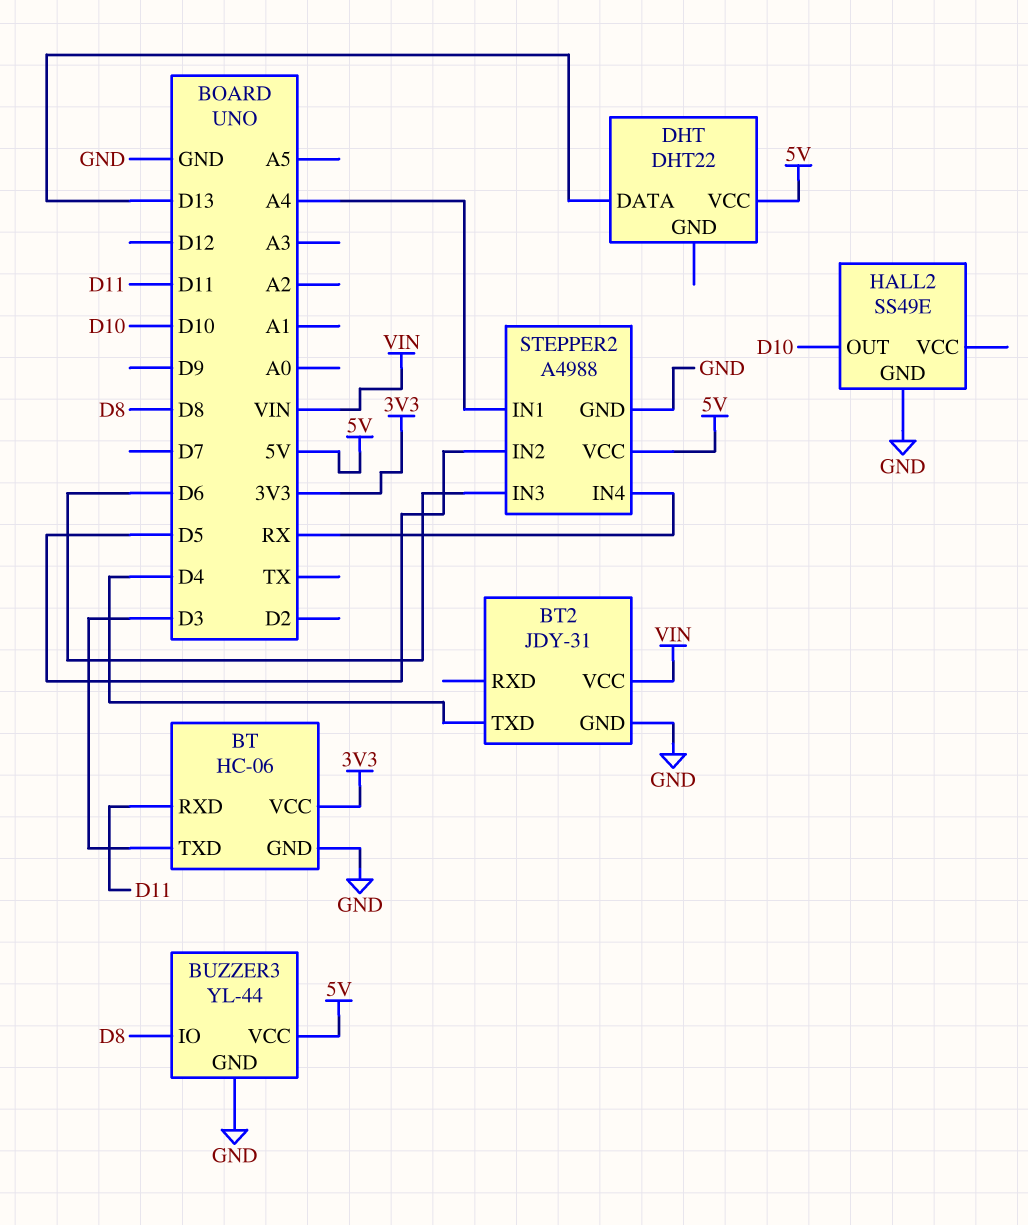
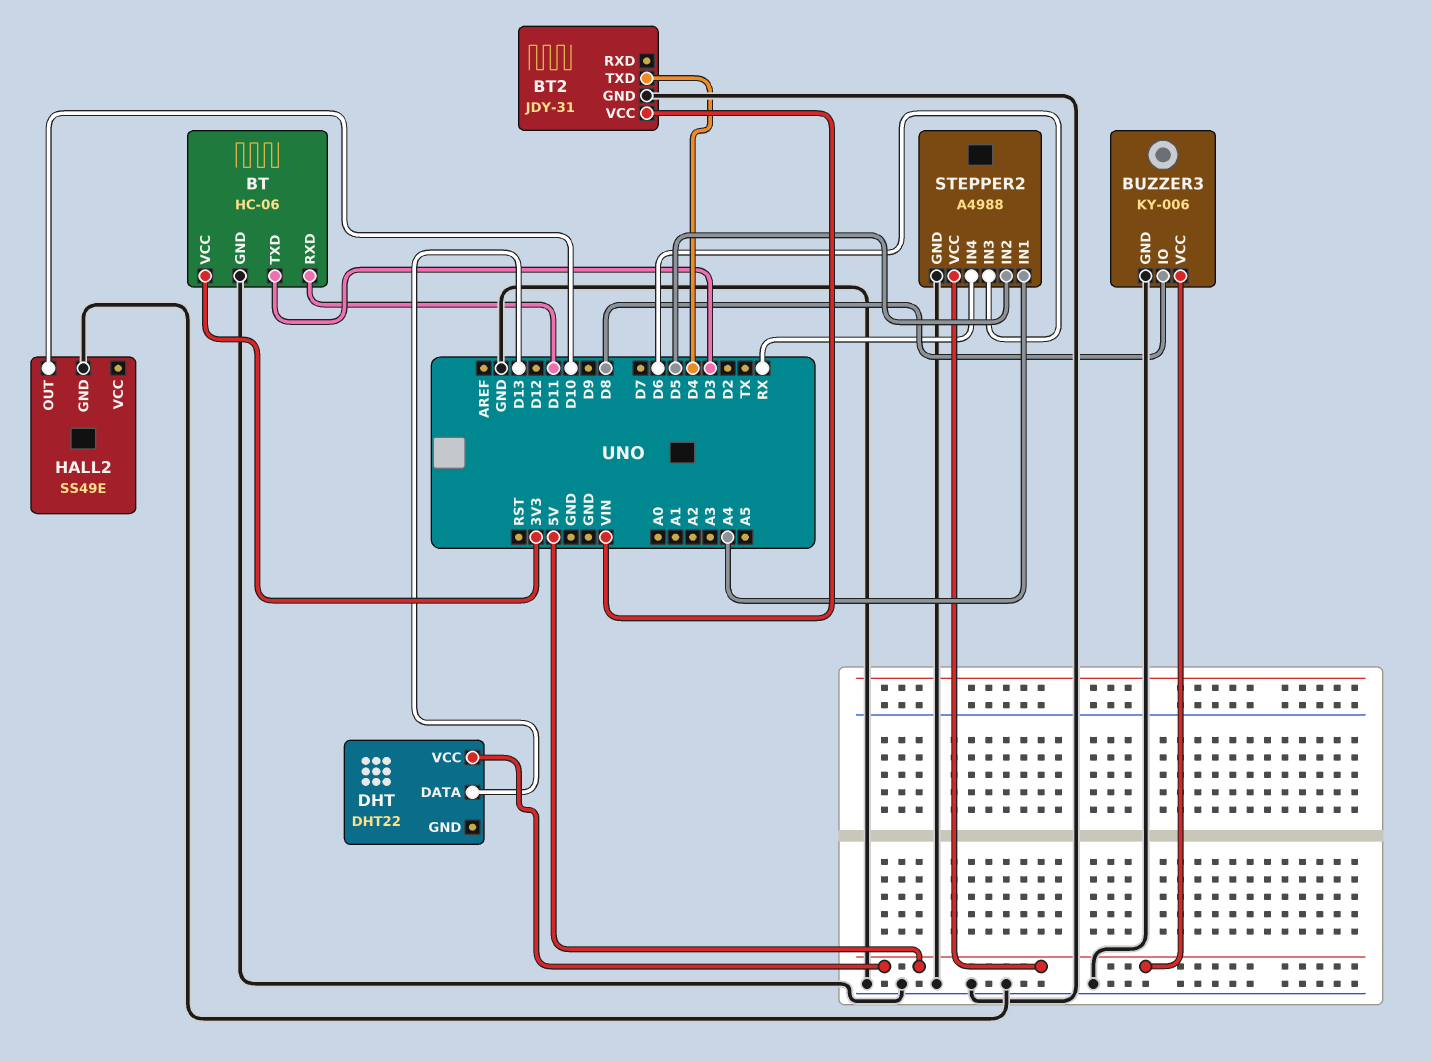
BUZZER3: YL-44 -> KY-006

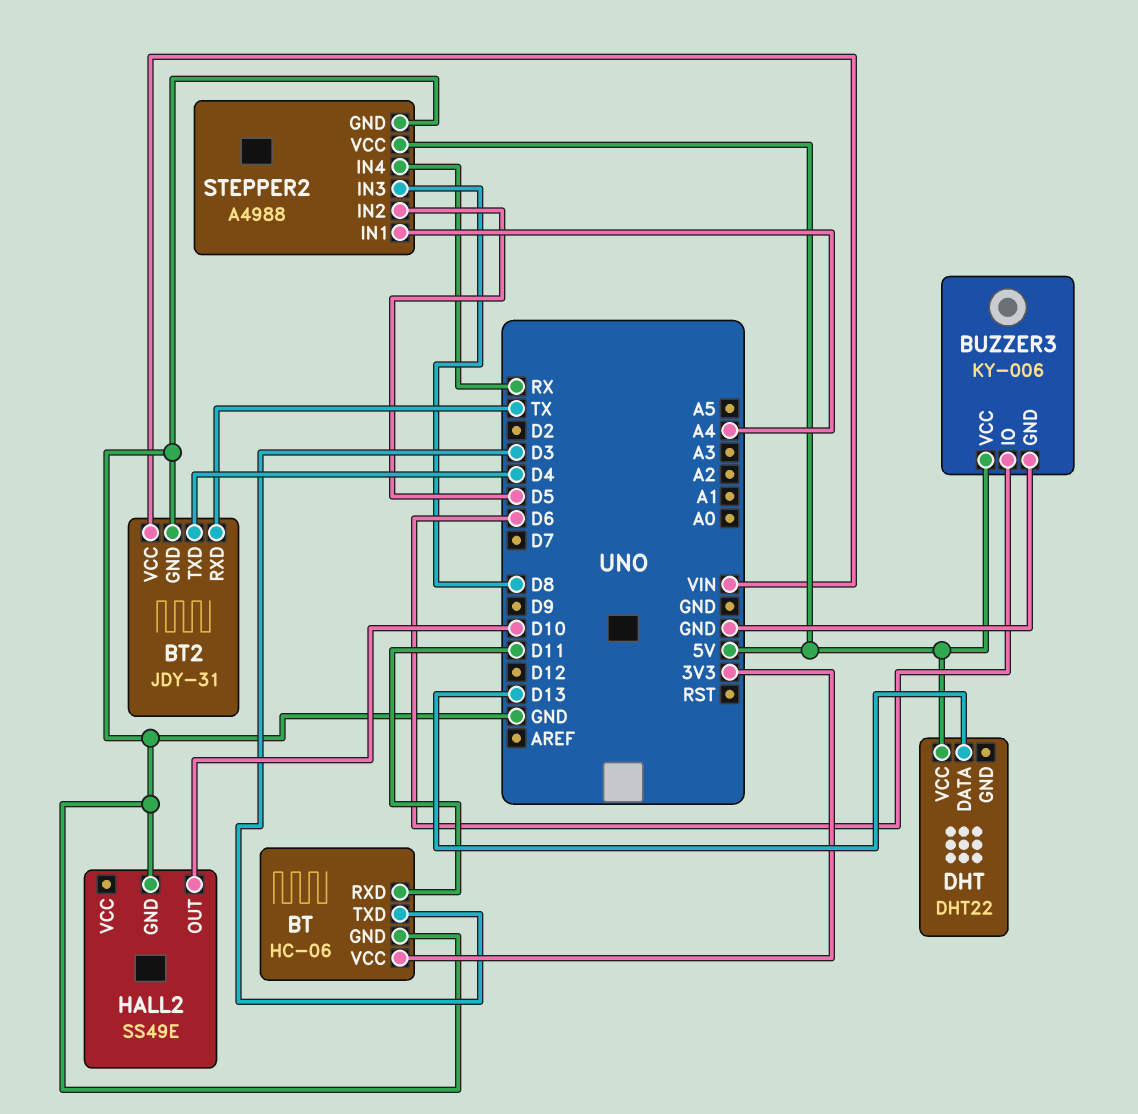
BT2 pin RXD: none -> TX
BUZZER3 pin IO: D8 -> D6
STEPPER2 pin IN3: D6 -> D8

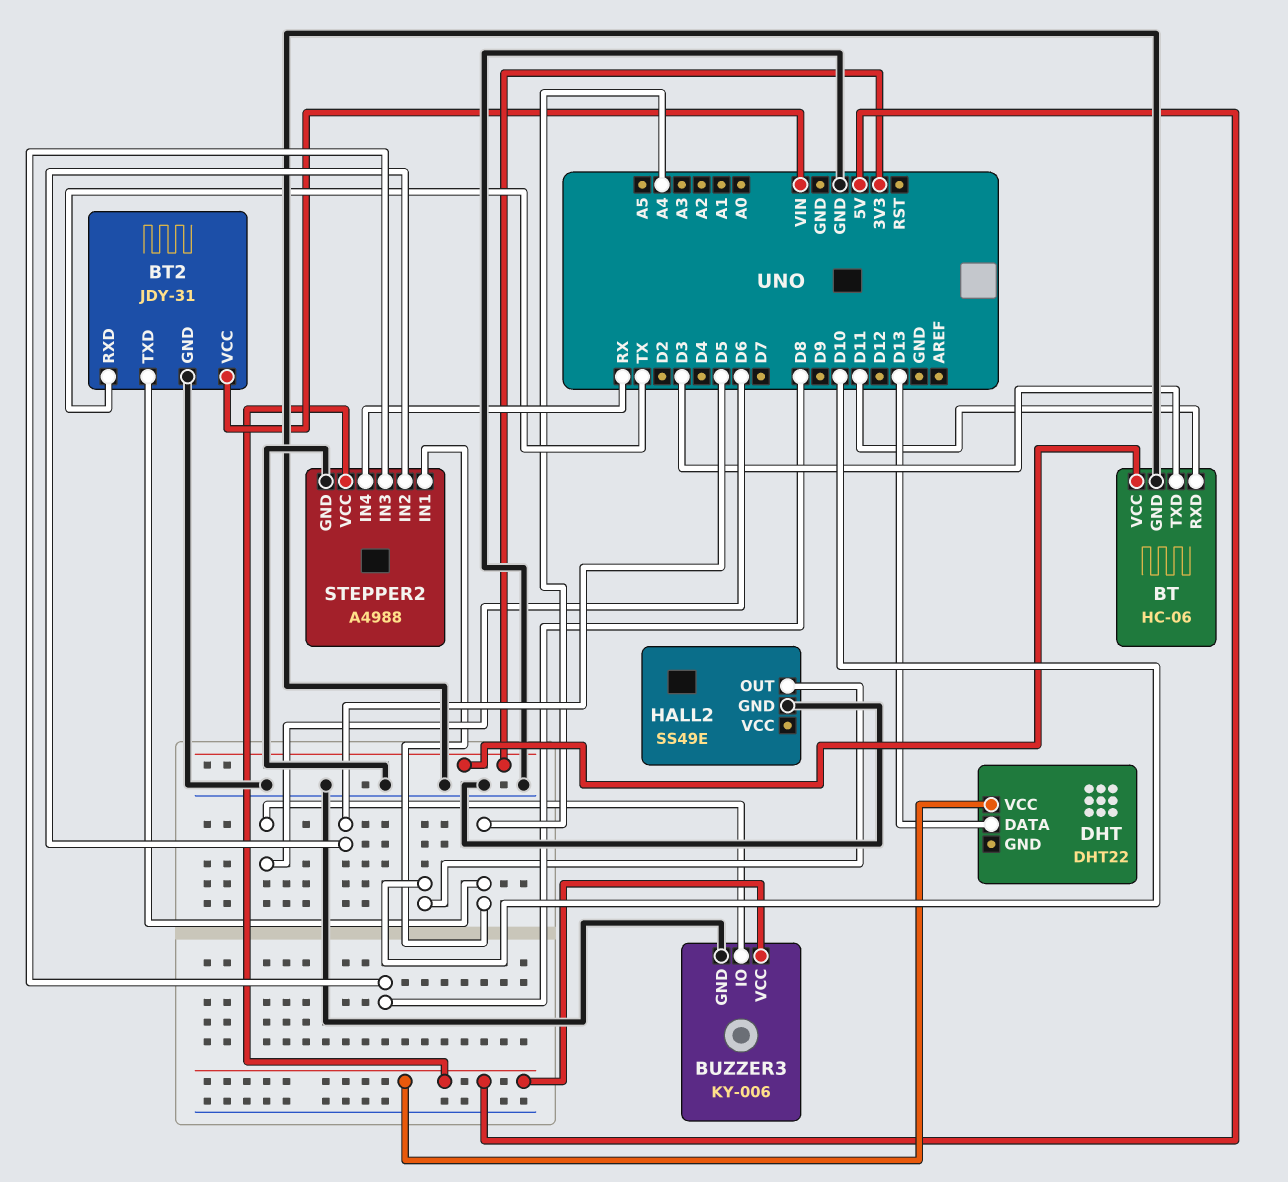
BT2 pin TXD: D4 -> A4

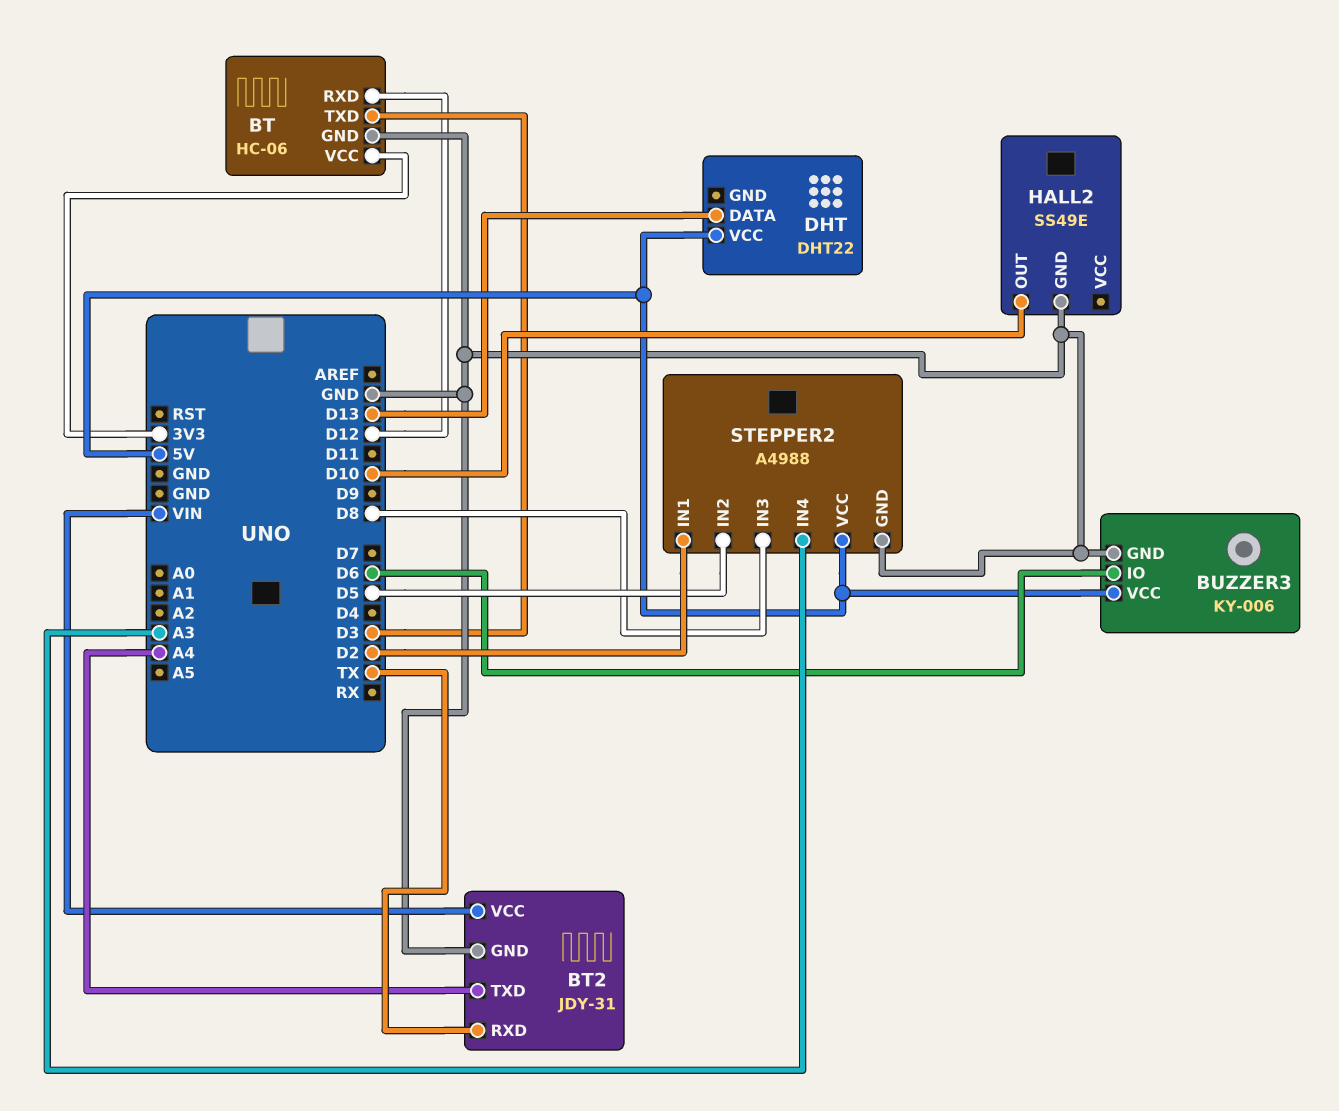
BT pin RXD: D11 -> D12
STEPPER2 pin IN1: A4 -> D2
STEPPER2 pin IN4: RX -> A3

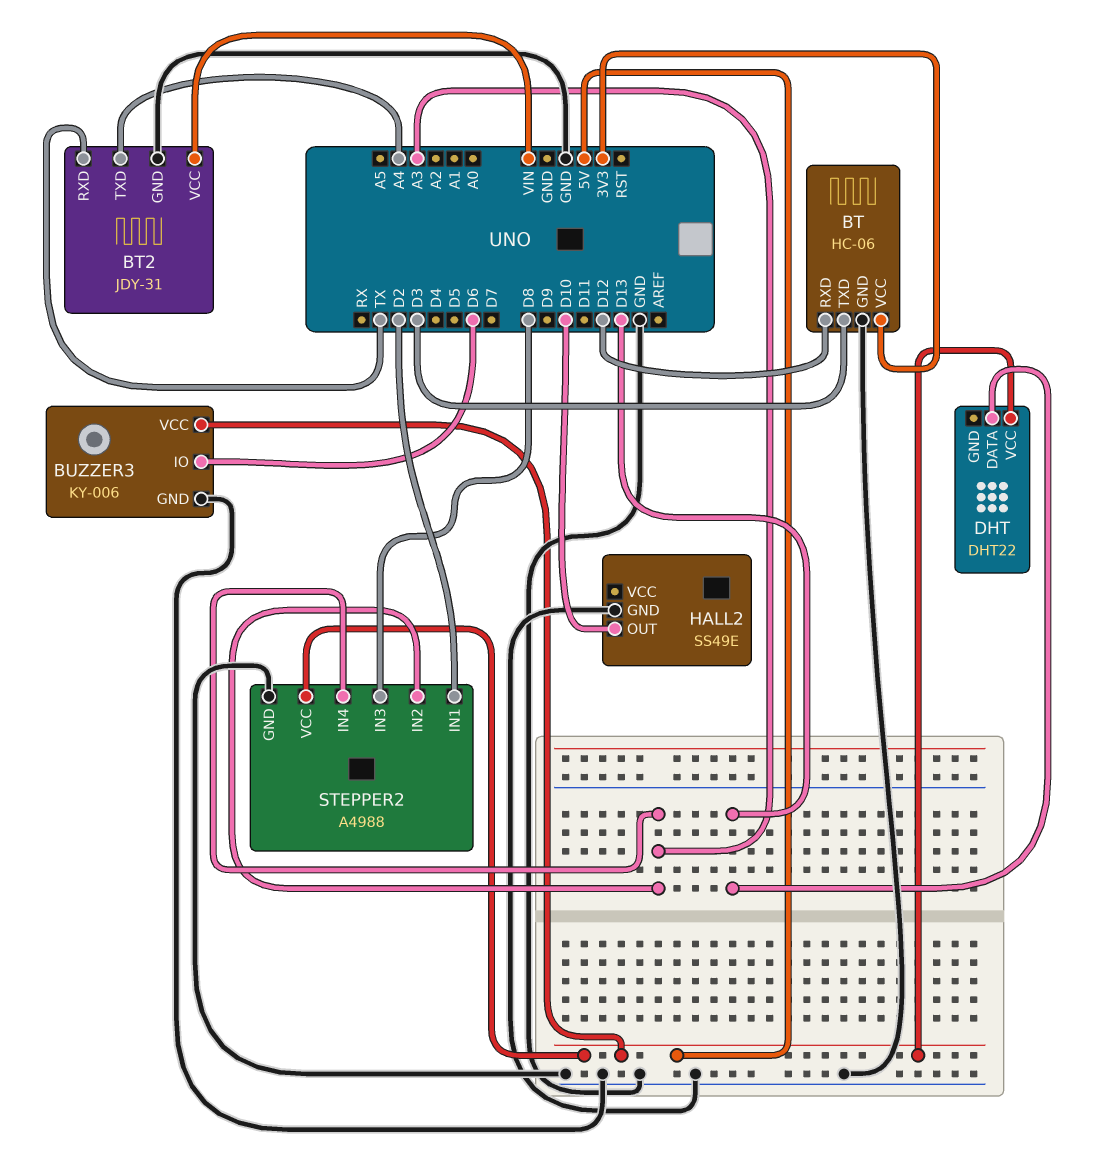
STEPPER2 pin IN2: D5 -> A3

